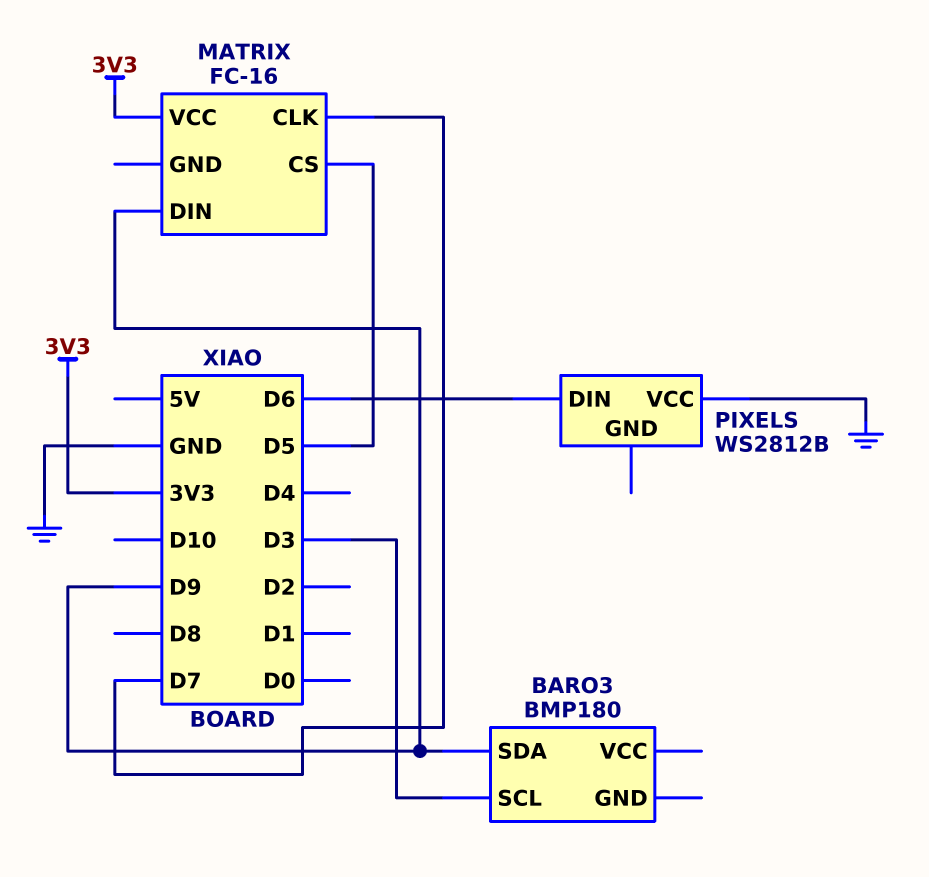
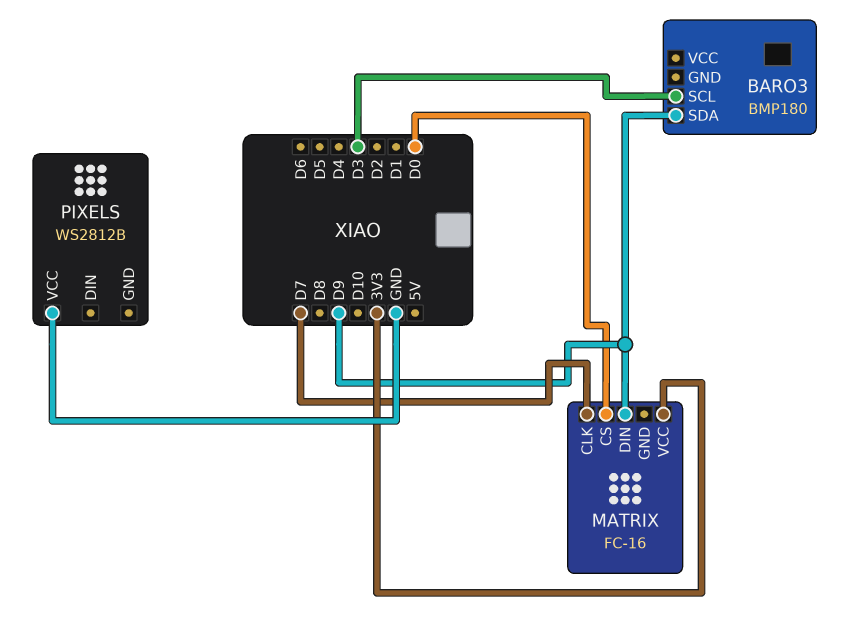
MATRIX pin CS: D5 -> D0
PIXELS pin DIN: D6 -> none

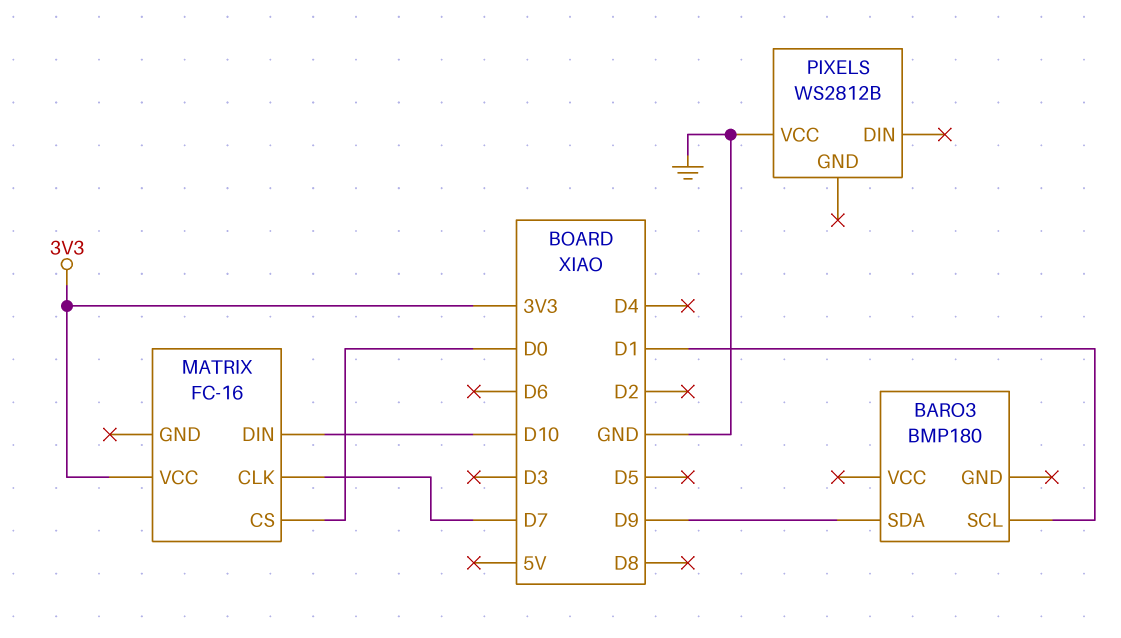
BARO3 pin SCL: D3 -> D1
MATRIX pin DIN: D9 -> D10

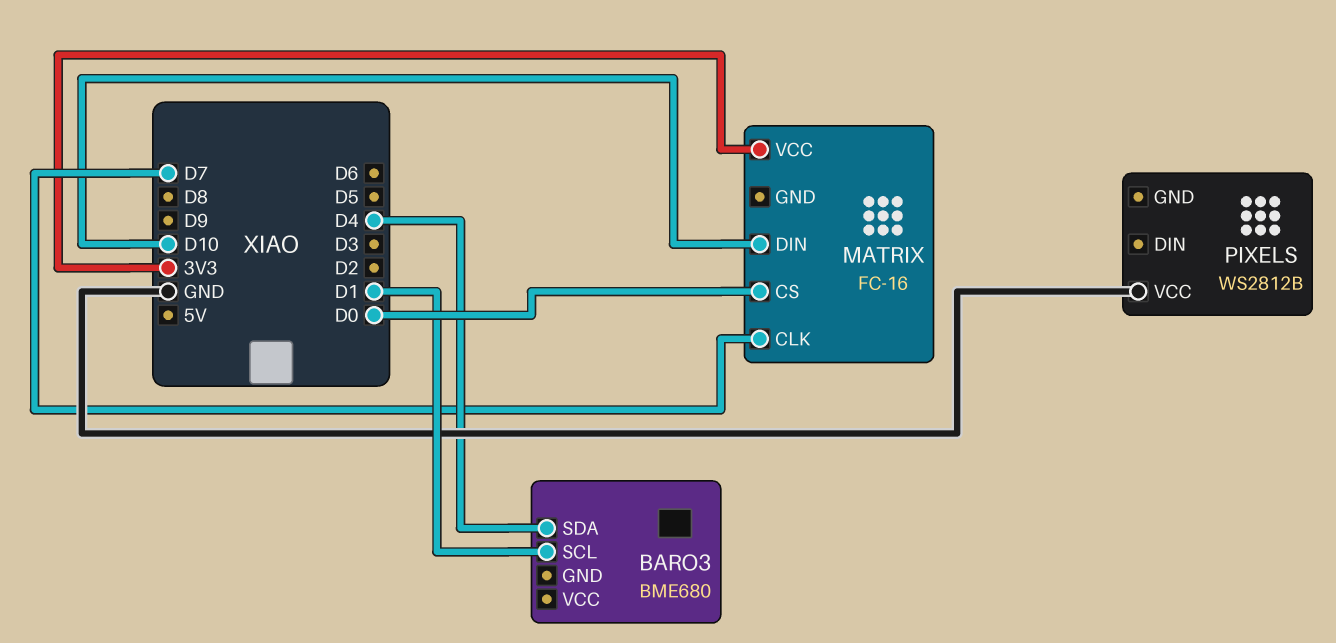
BARO3: BMP180 -> BME680
BARO3 pin SDA: D9 -> D4

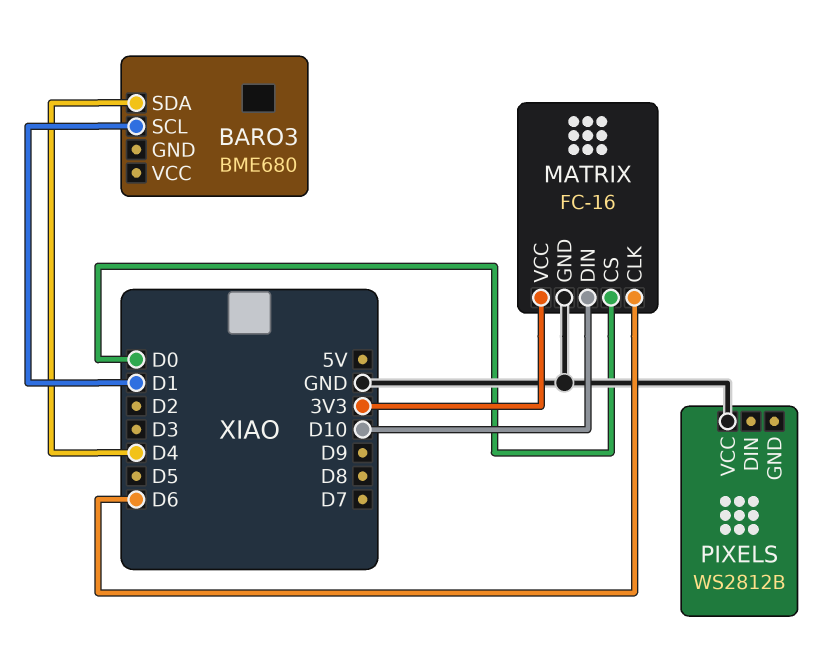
MATRIX pin CLK: D7 -> D6
MATRIX pin GND: none -> GND

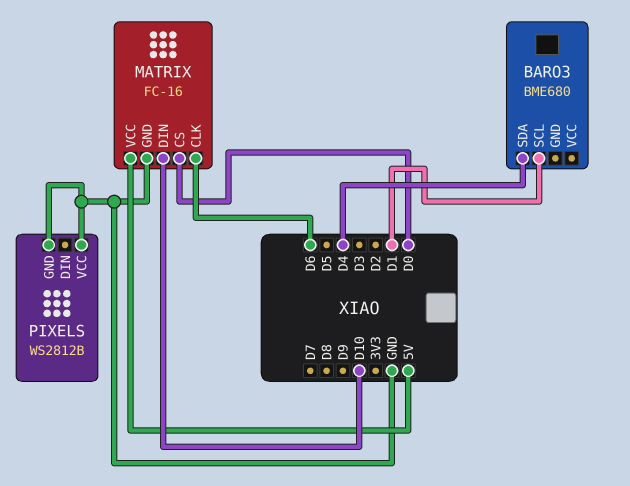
MATRIX pin VCC: 3V3 -> 5V
PIXELS pin GND: none -> GND

